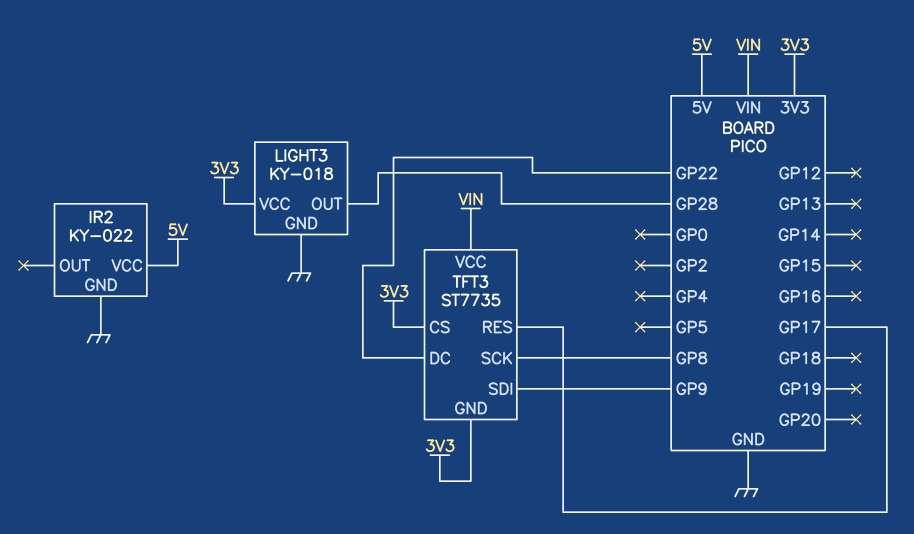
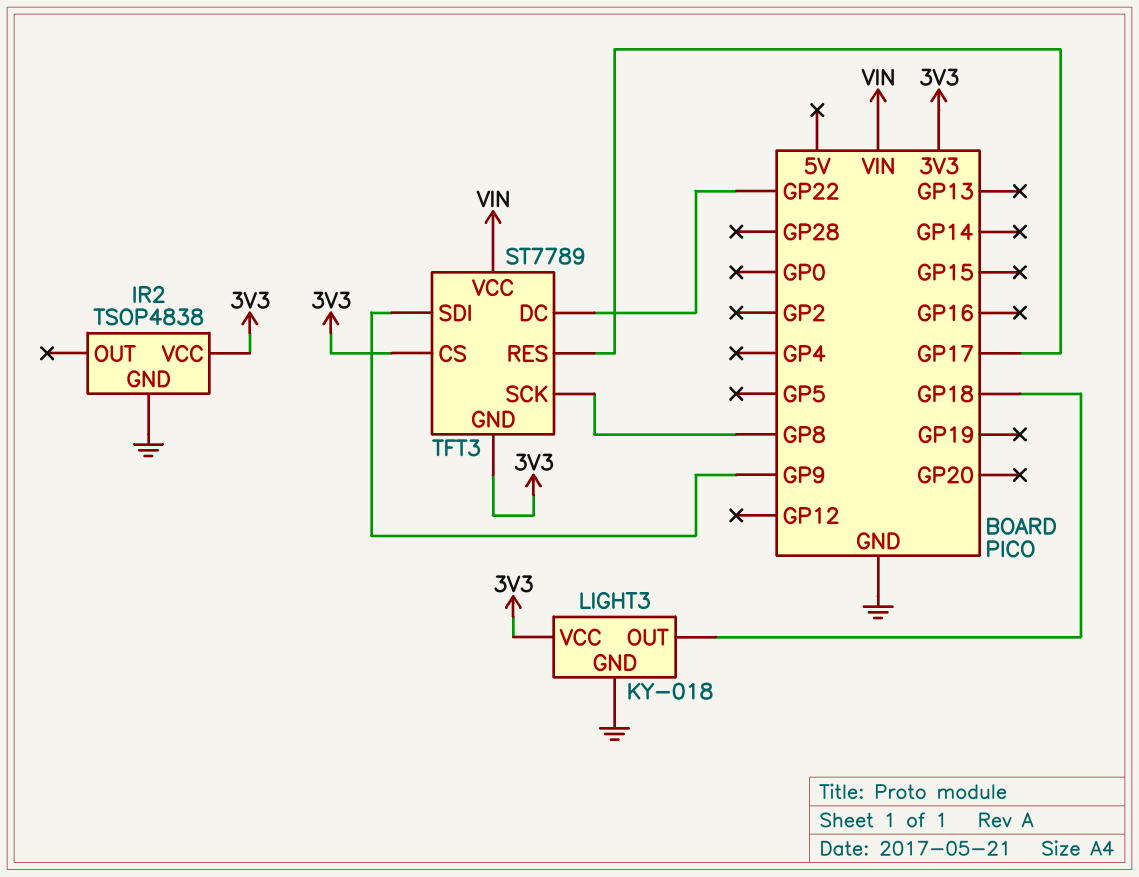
IR2: KY-022 -> TSOP4838
IR2 pin VCC: 5V -> 3V3
LIGHT3 pin OUT: GP28 -> GP18
TFT3: ST7735 -> ST7789

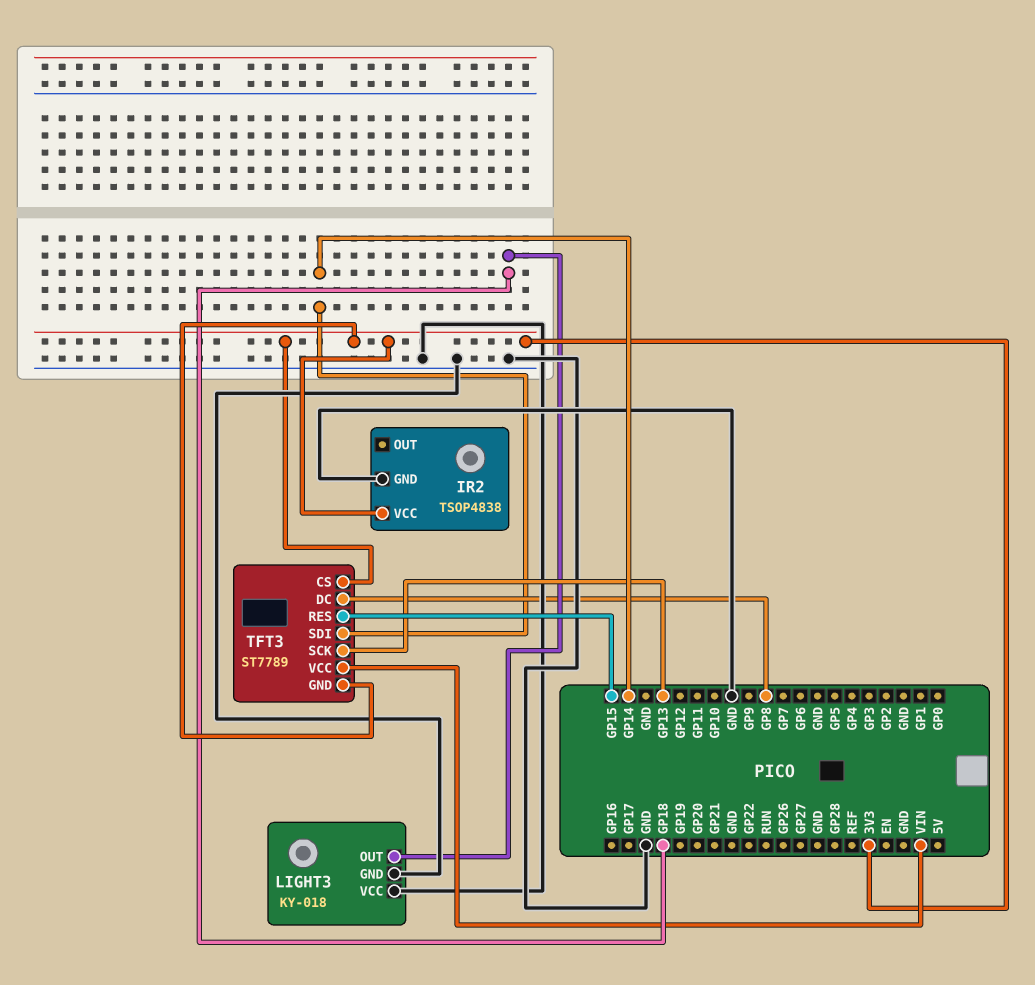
LIGHT3 pin VCC: 3V3 -> GND
TFT3 pin DC: GP22 -> GP8
TFT3 pin RES: GP17 -> GP15
TFT3 pin SCK: GP8 -> GP13
TFT3 pin SDI: GP9 -> GP14

